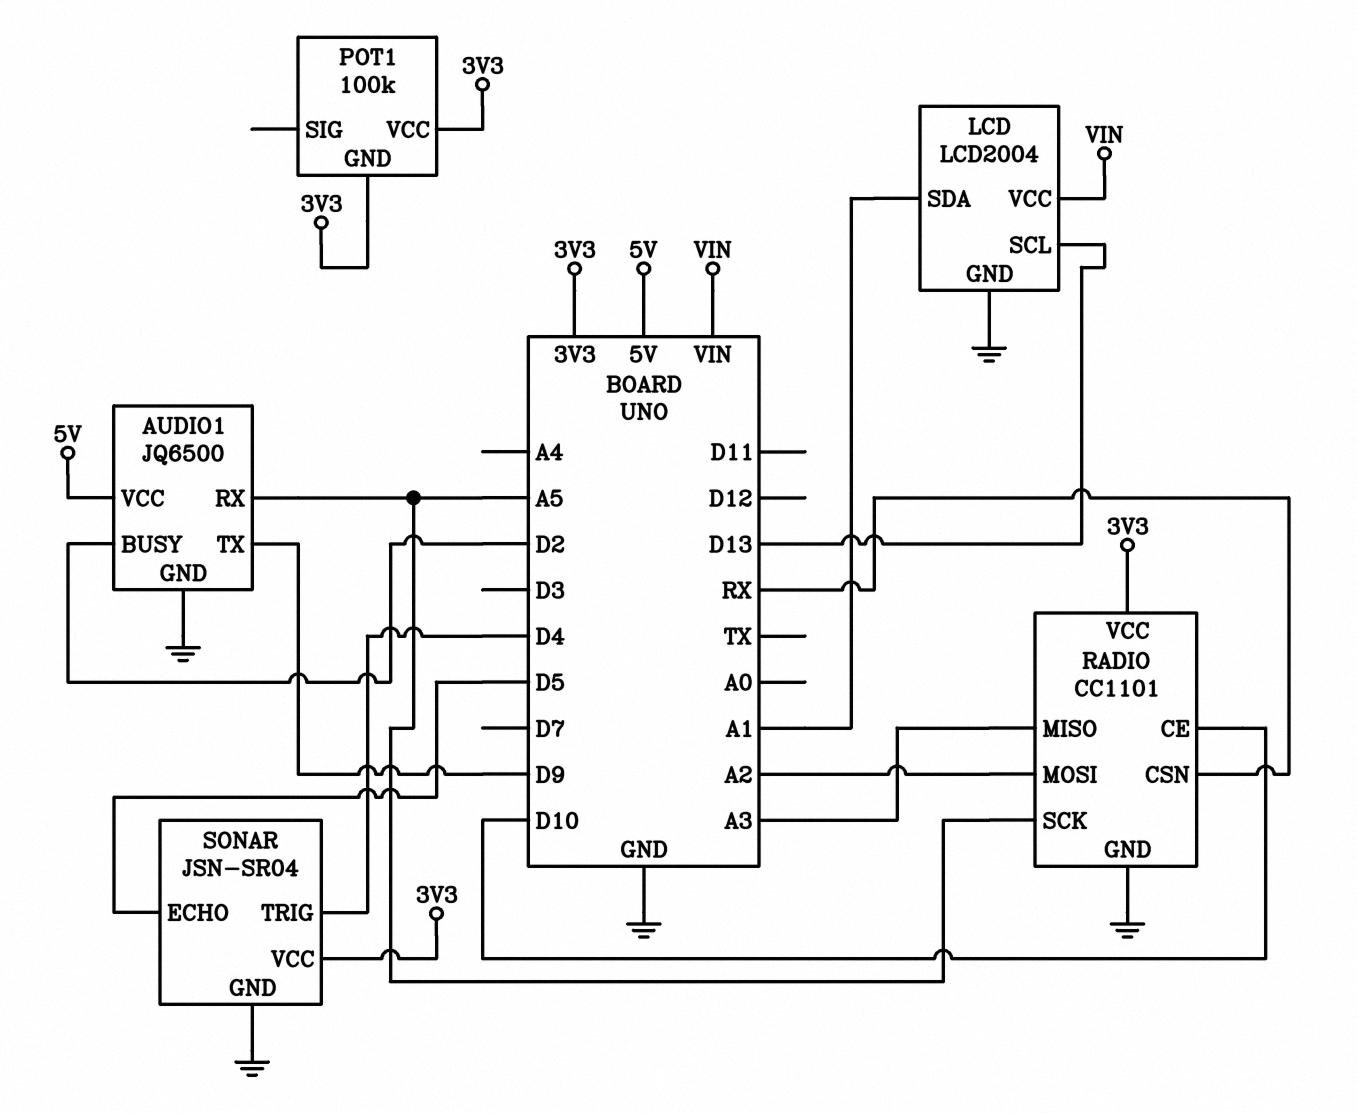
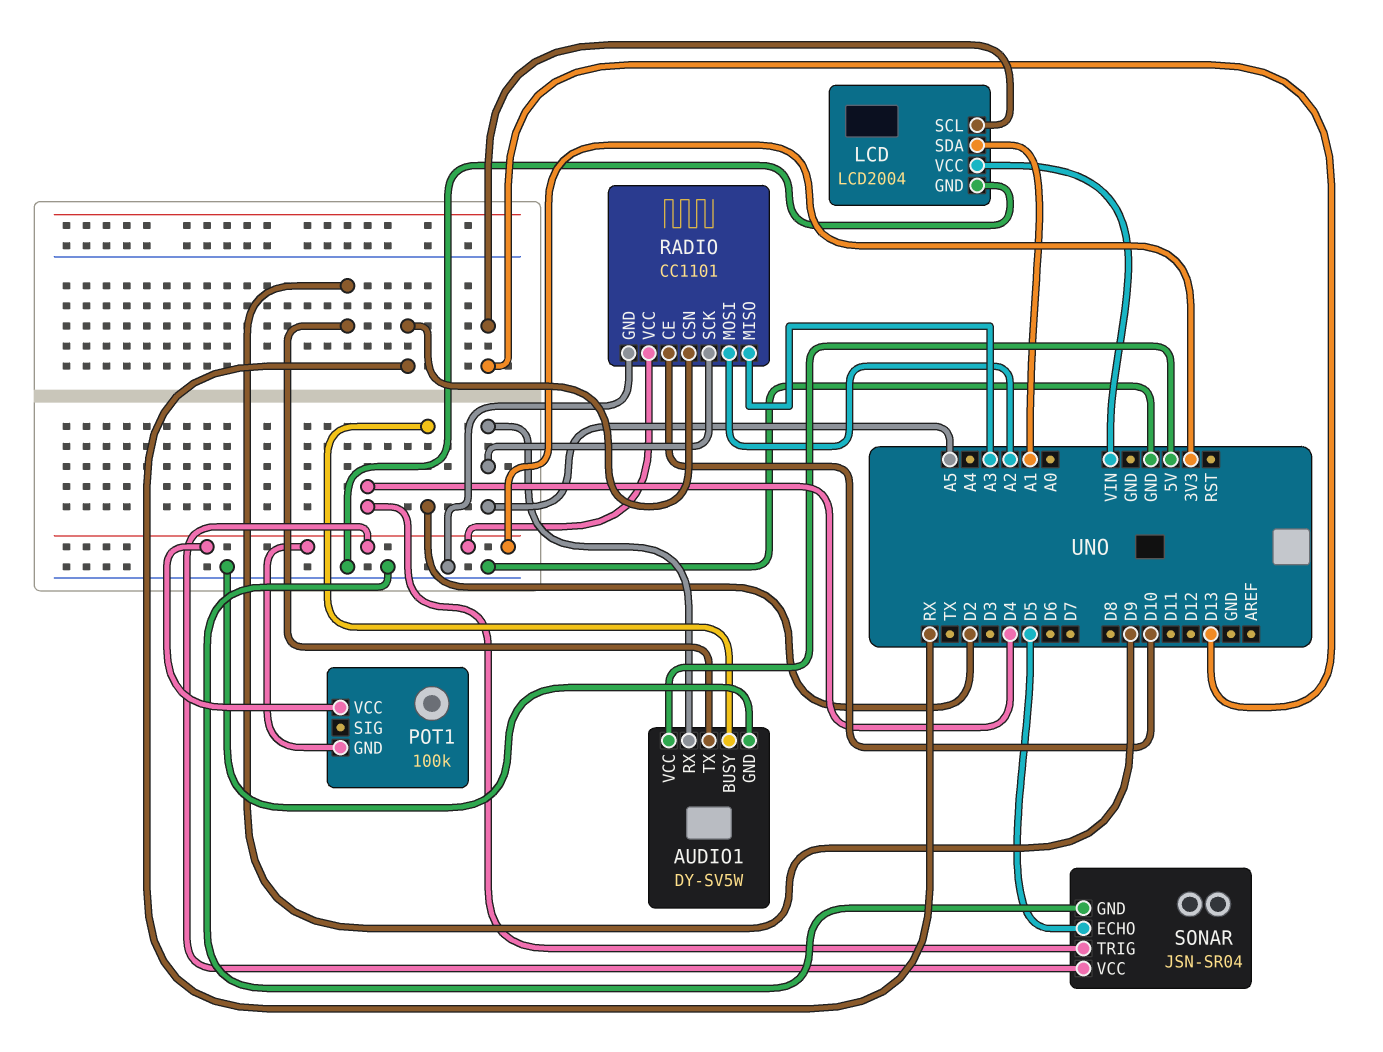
AUDIO1: JQ6500 -> DY-SV5W

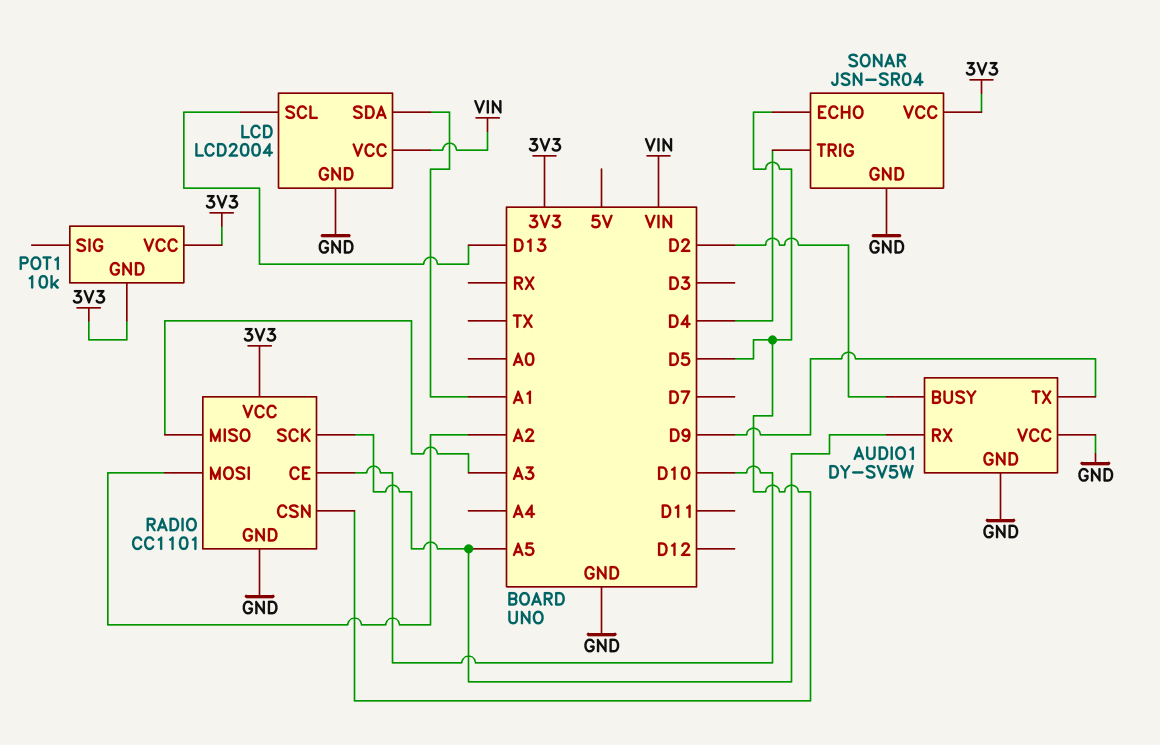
AUDIO1 pin VCC: 5V -> GND
POT1: 100k -> 10k
RADIO pin CSN: RX -> D5

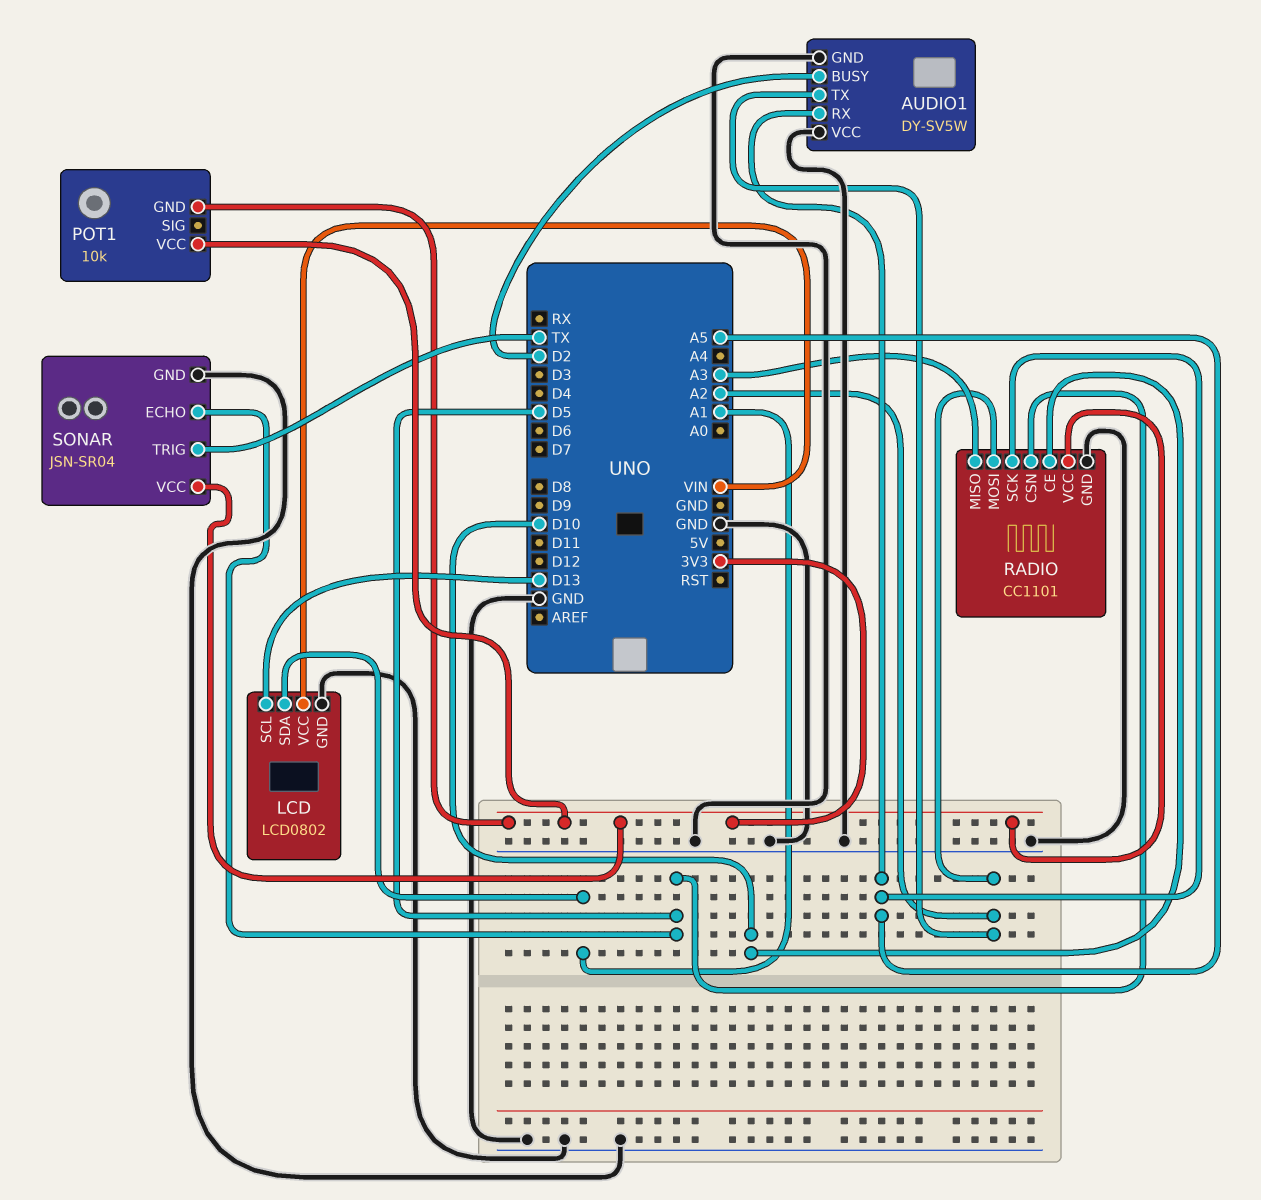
AUDIO1 pin TX: D9 -> A2
LCD: LCD2004 -> LCD0802
SONAR pin TRIG: D4 -> TX

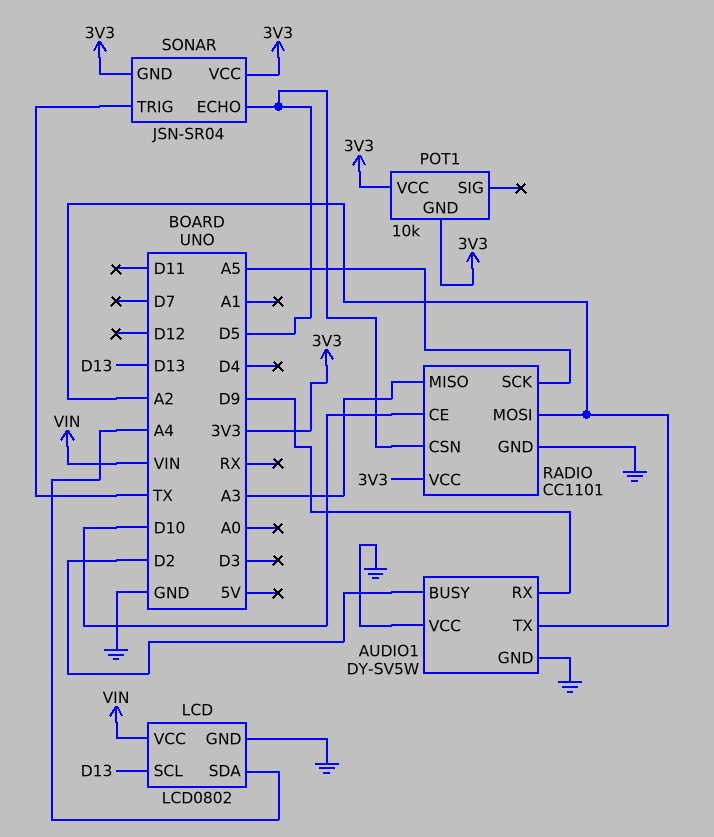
AUDIO1 pin RX: A5 -> D9
LCD pin SDA: A1 -> A4
SONAR pin GND: GND -> 3V3

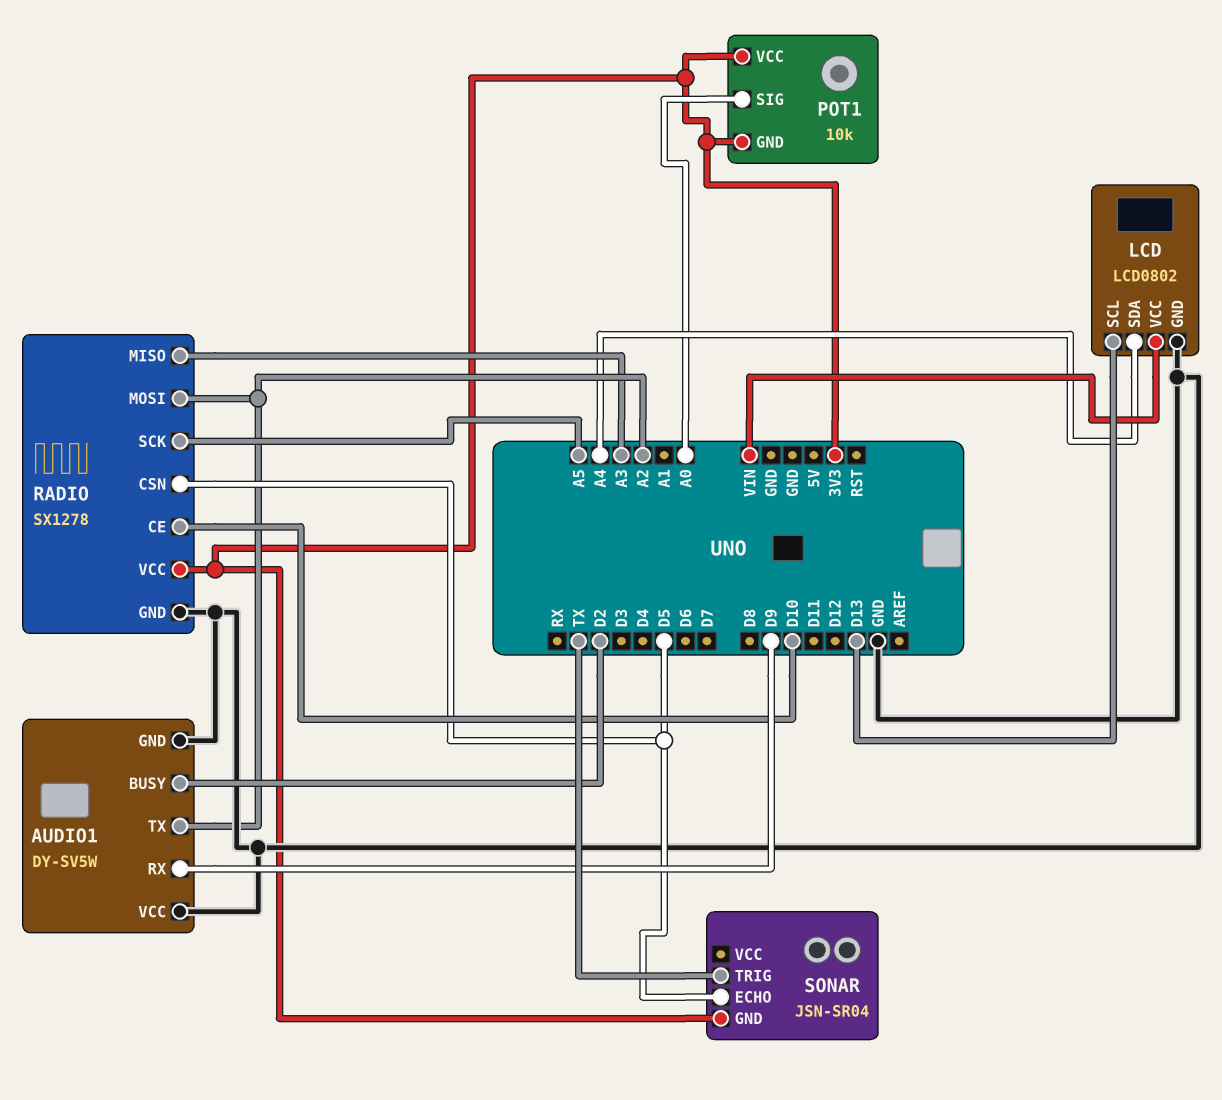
POT1 pin SIG: none -> A0
RADIO: CC1101 -> SX1278
SONAR pin VCC: 3V3 -> none

